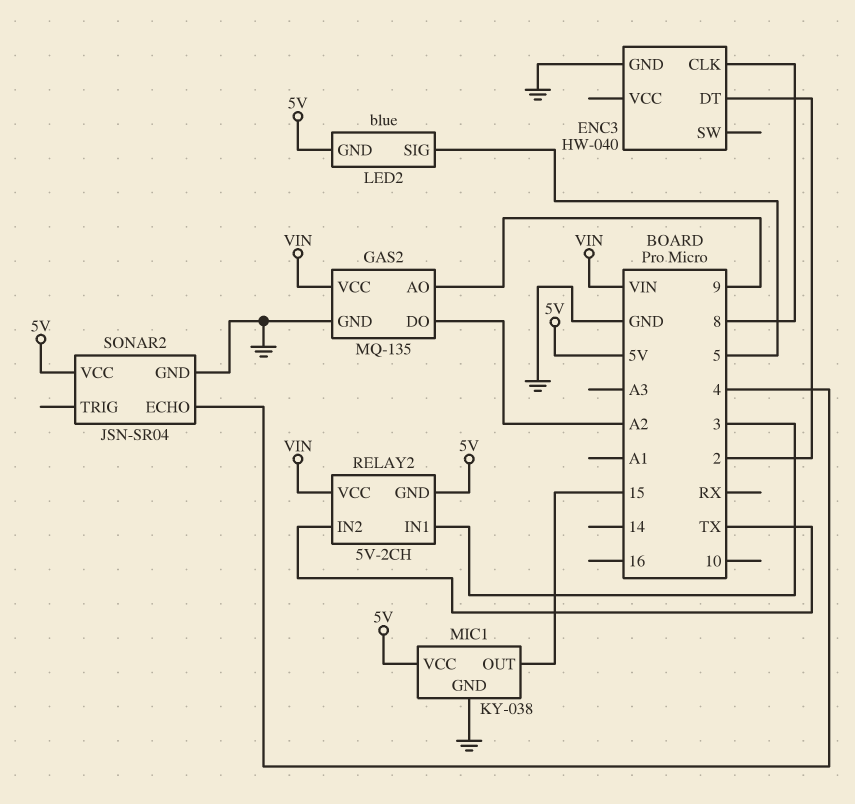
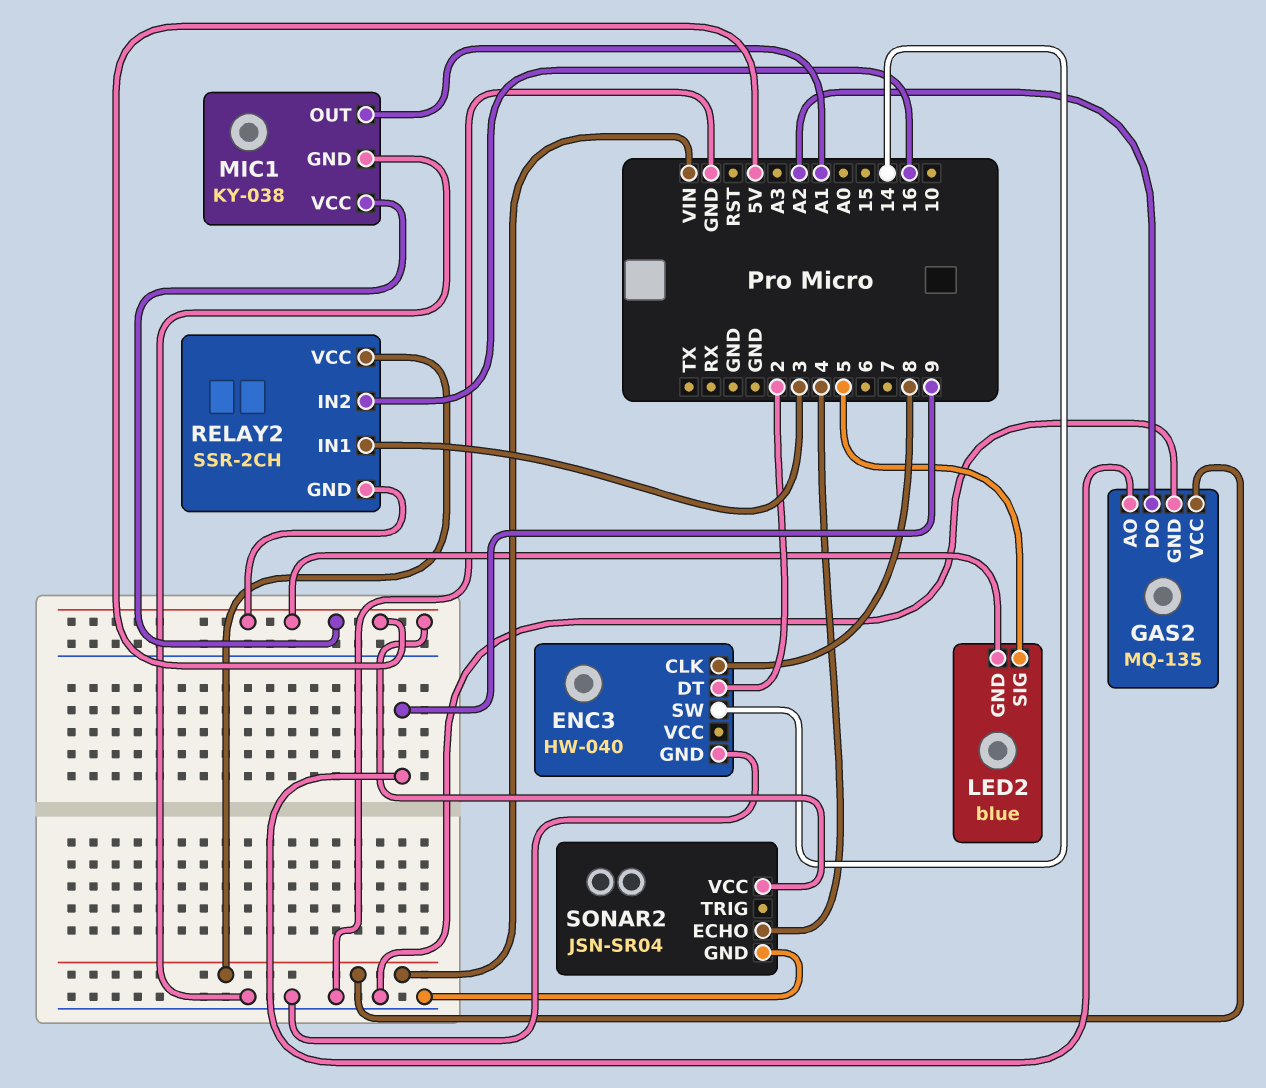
ENC3 pin SW: none -> 14
MIC1 pin OUT: 15 -> A1
RELAY2: 5V-2CH -> SSR-2CH
RELAY2 pin IN2: TX -> 16

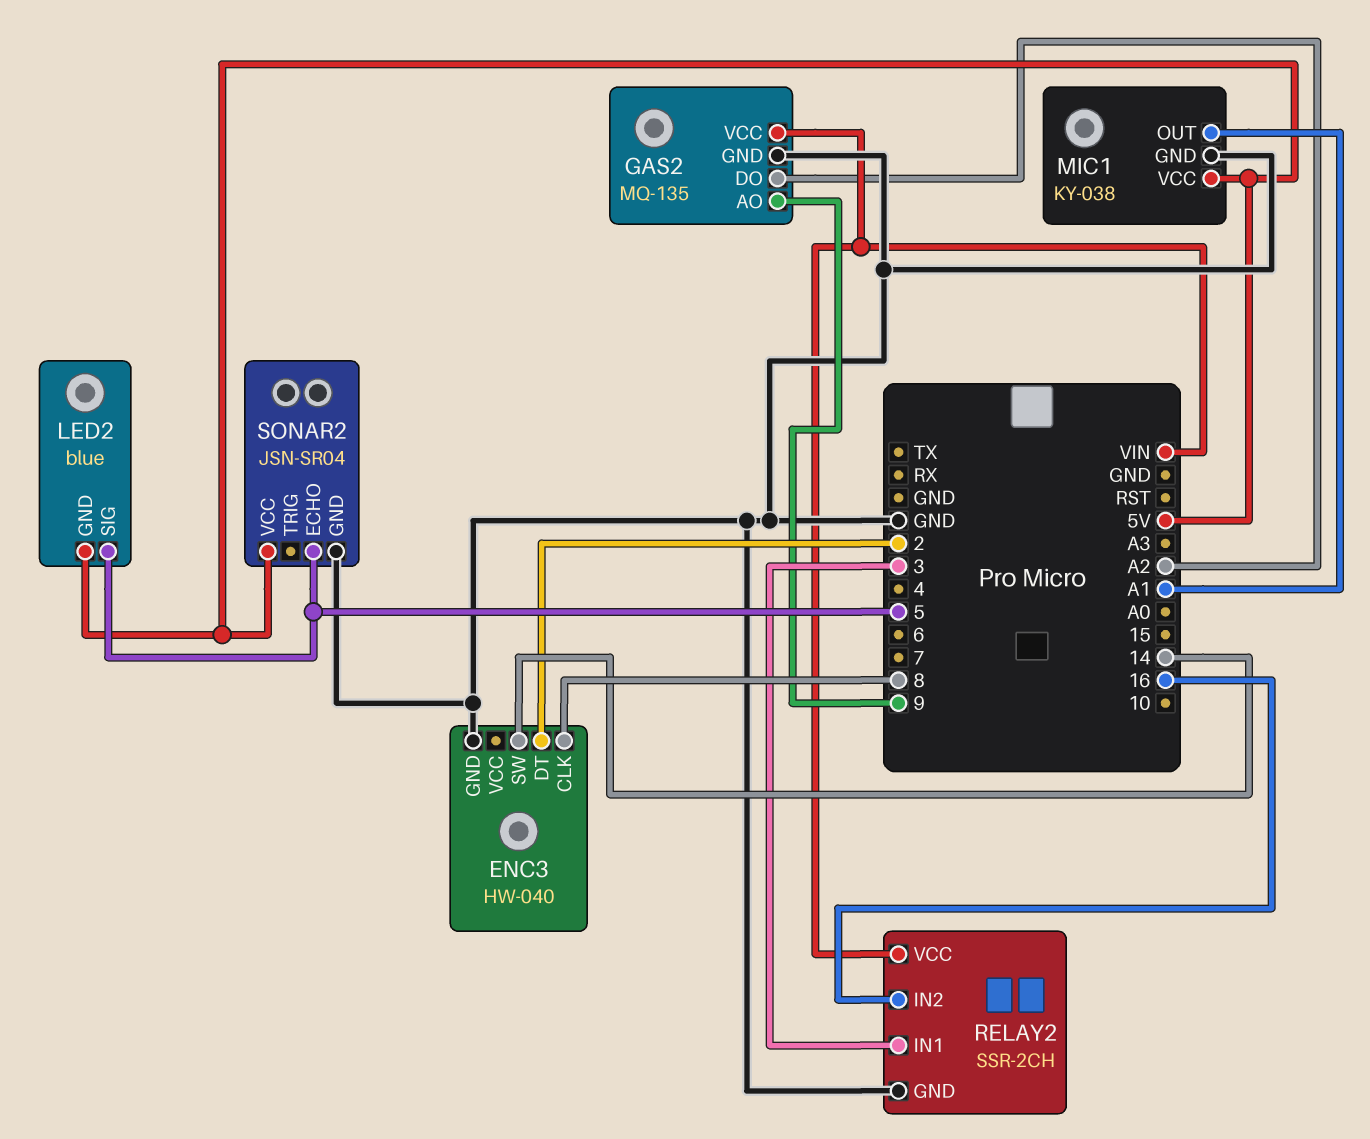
RELAY2 pin GND: 5V -> GND
SONAR2 pin ECHO: 4 -> 5

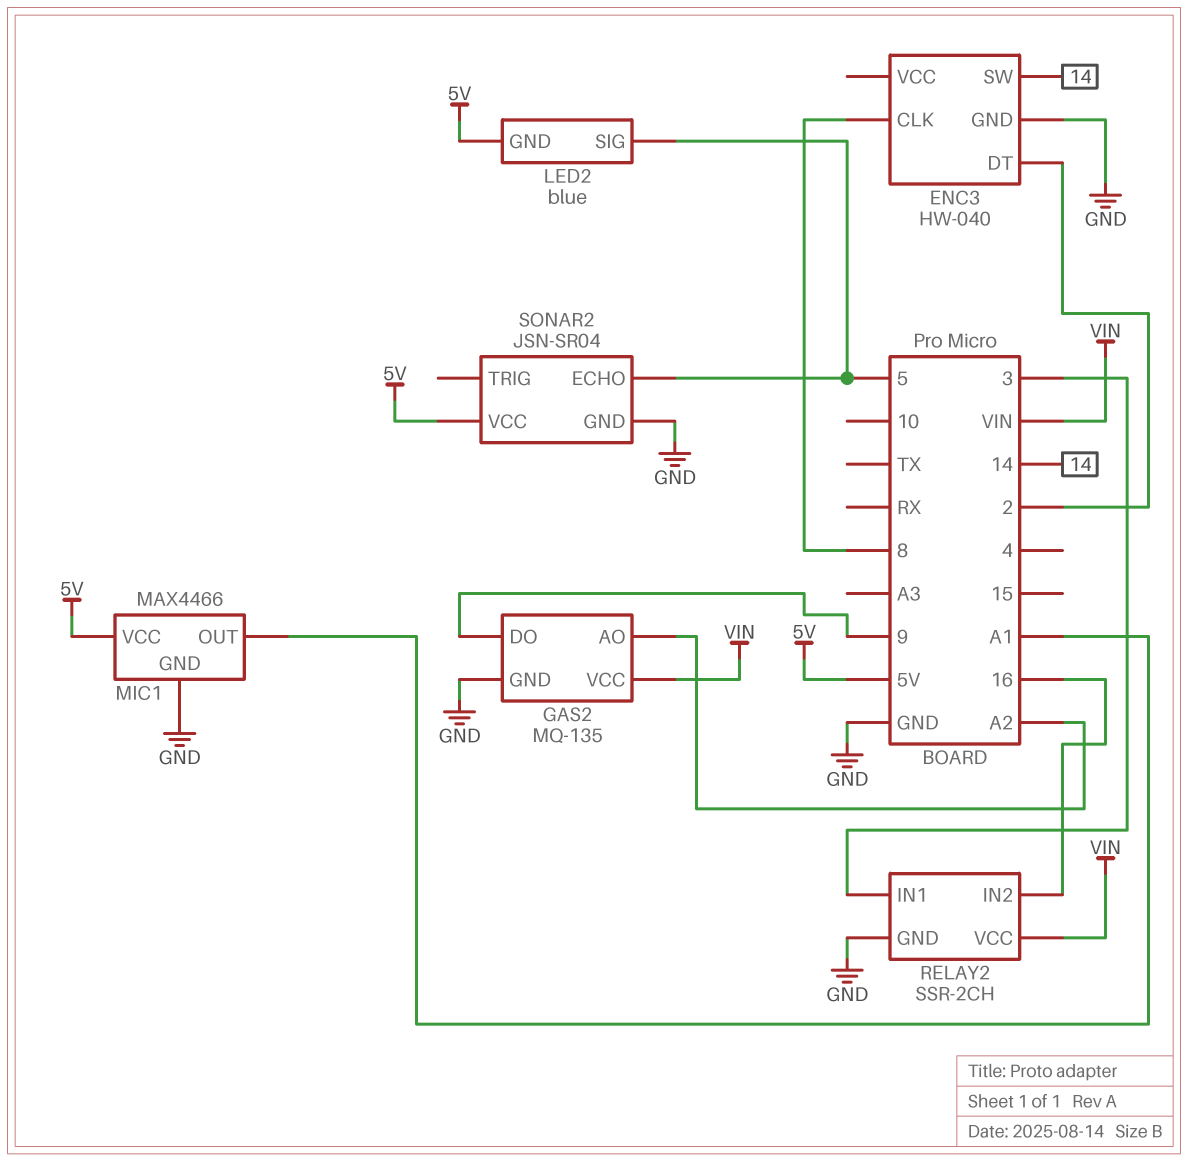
GAS2 pin AO: 9 -> A2
GAS2 pin DO: A2 -> 9
MIC1: KY-038 -> MAX4466

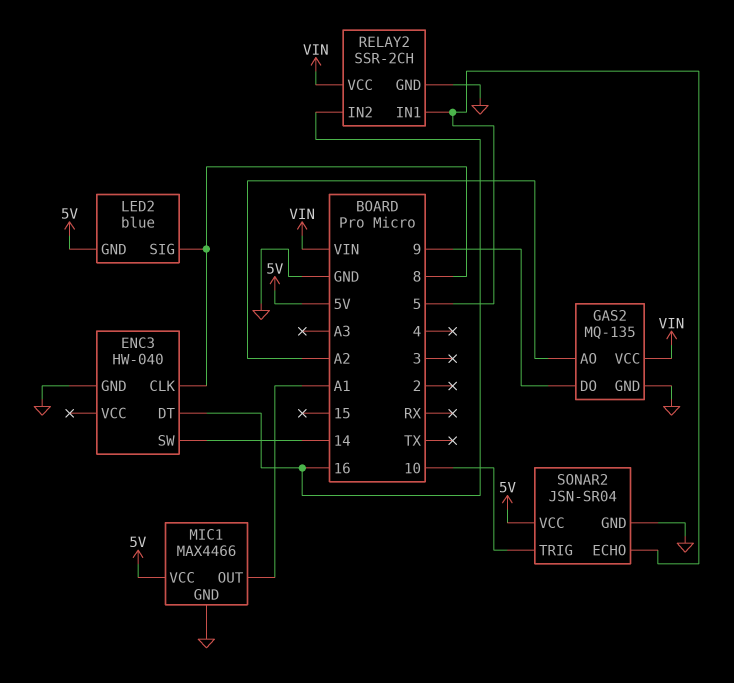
ENC3 pin DT: 2 -> 16
LED2 pin SIG: 5 -> 8
RELAY2 pin IN1: 3 -> 5
SONAR2 pin TRIG: none -> 10

